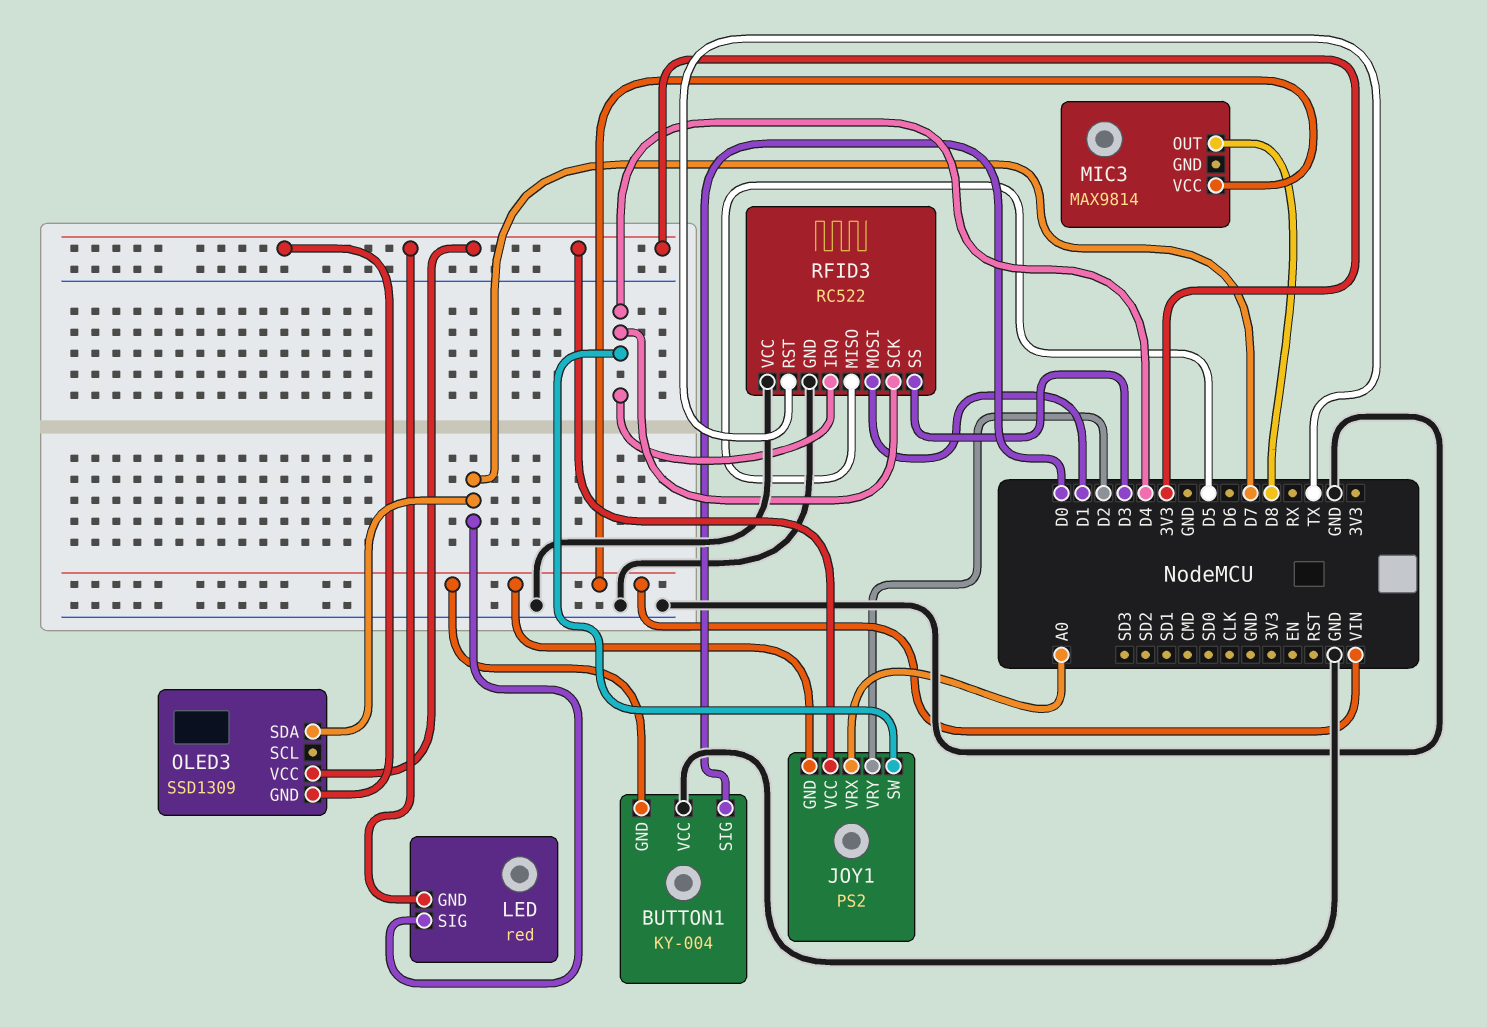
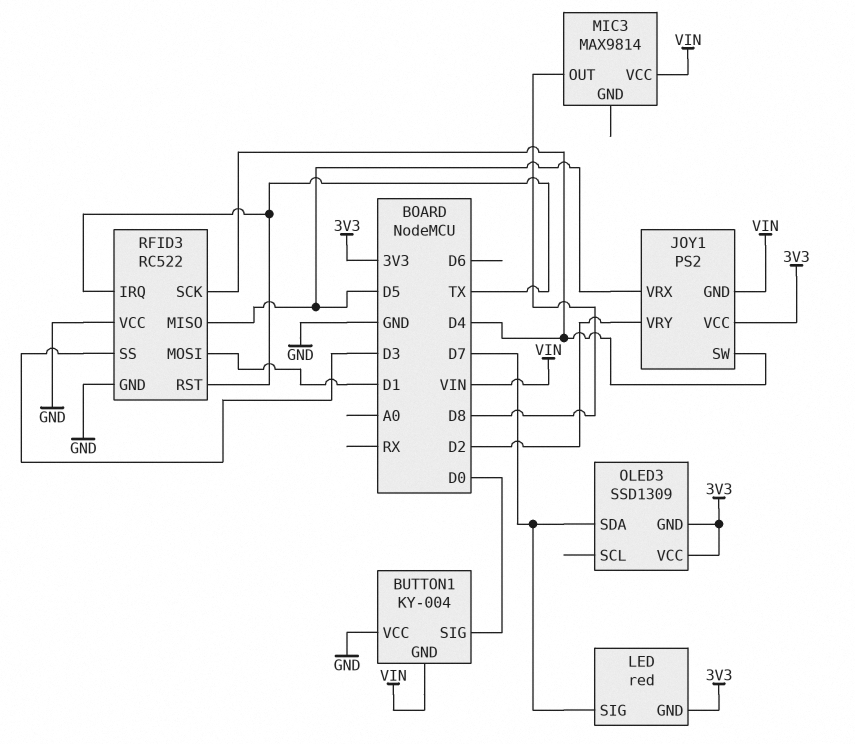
JOY1 pin VRX: A0 -> D5
RFID3 pin IRQ: D4 -> TX

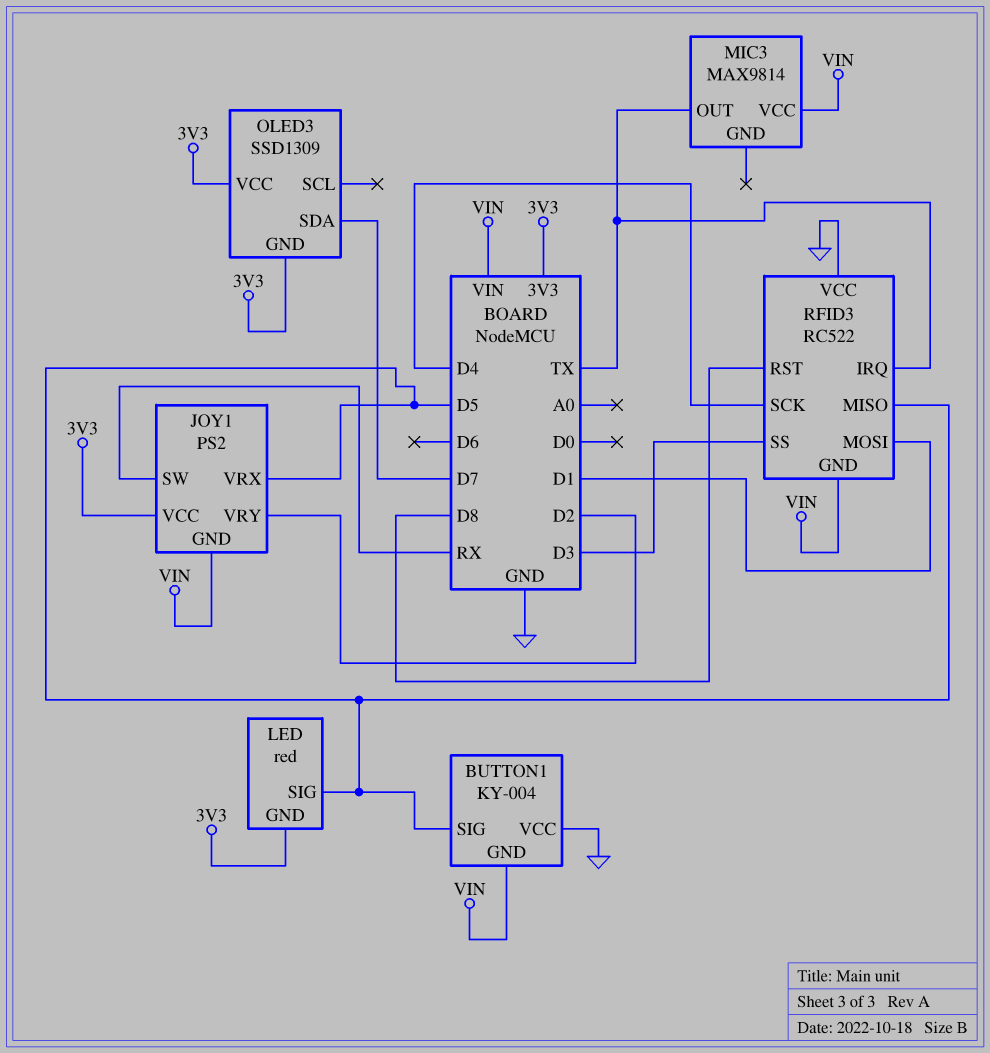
BUTTON1 pin SIG: D0 -> D5
JOY1 pin SW: D4 -> RX
LED pin SIG: D7 -> D5
MIC3 pin OUT: D8 -> TX
RFID3 pin GND: GND -> VIN
RFID3 pin RST: TX -> D8

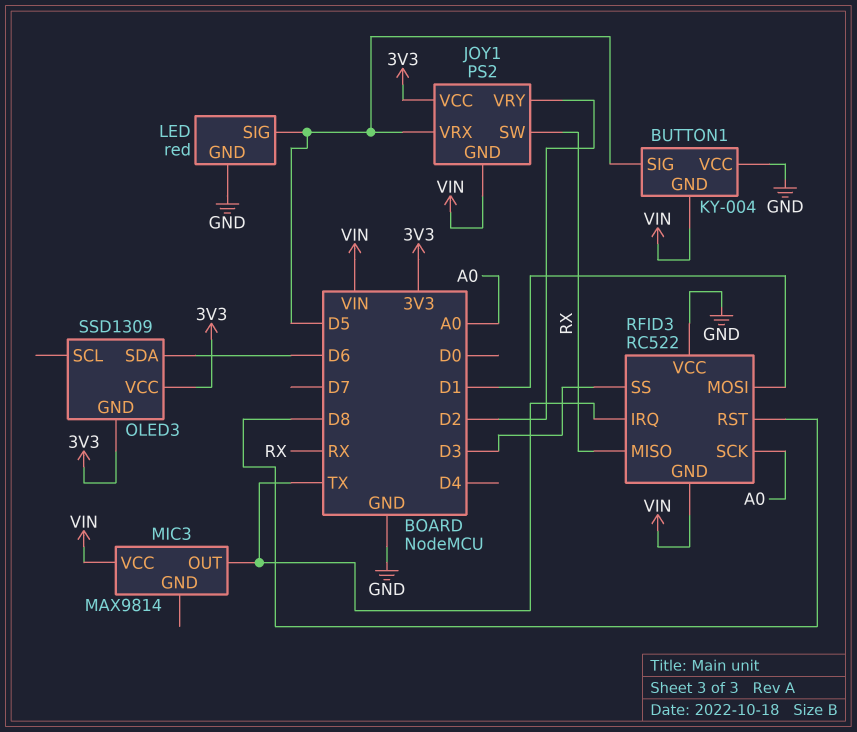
LED pin GND: 3V3 -> GND
OLED3 pin SDA: D7 -> D6
RFID3 pin MISO: D5 -> RX
RFID3 pin SCK: D4 -> A0

